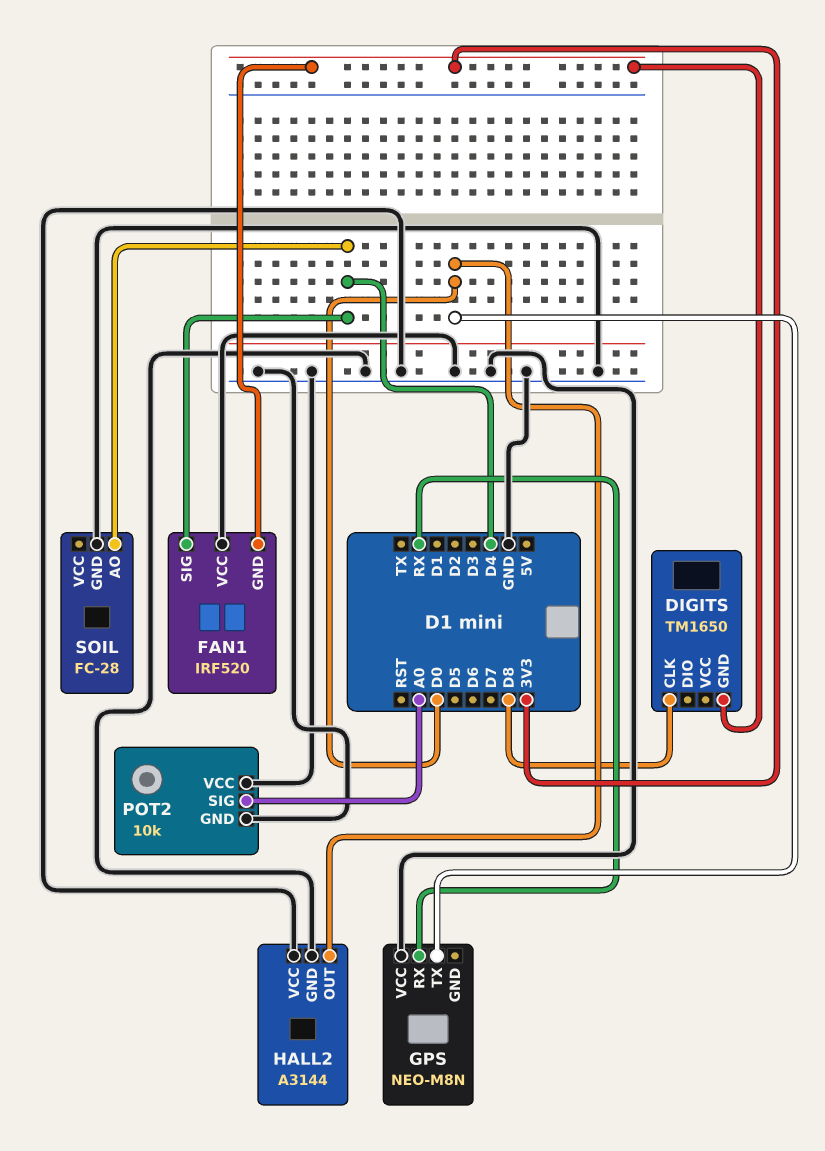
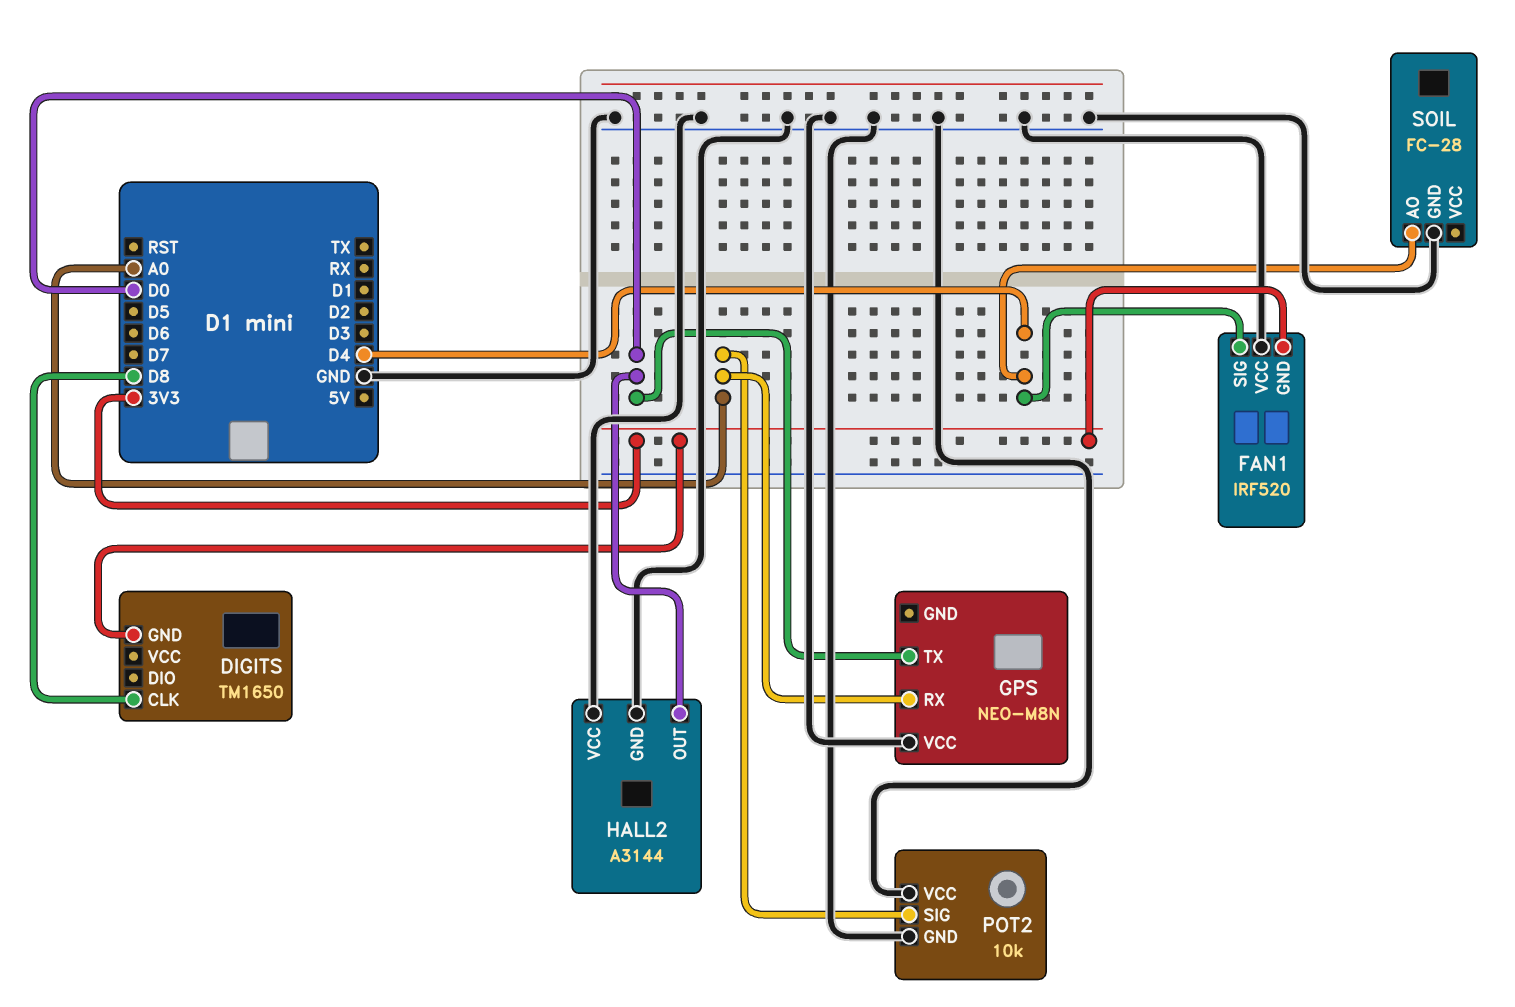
GPS pin RX: RX -> A0

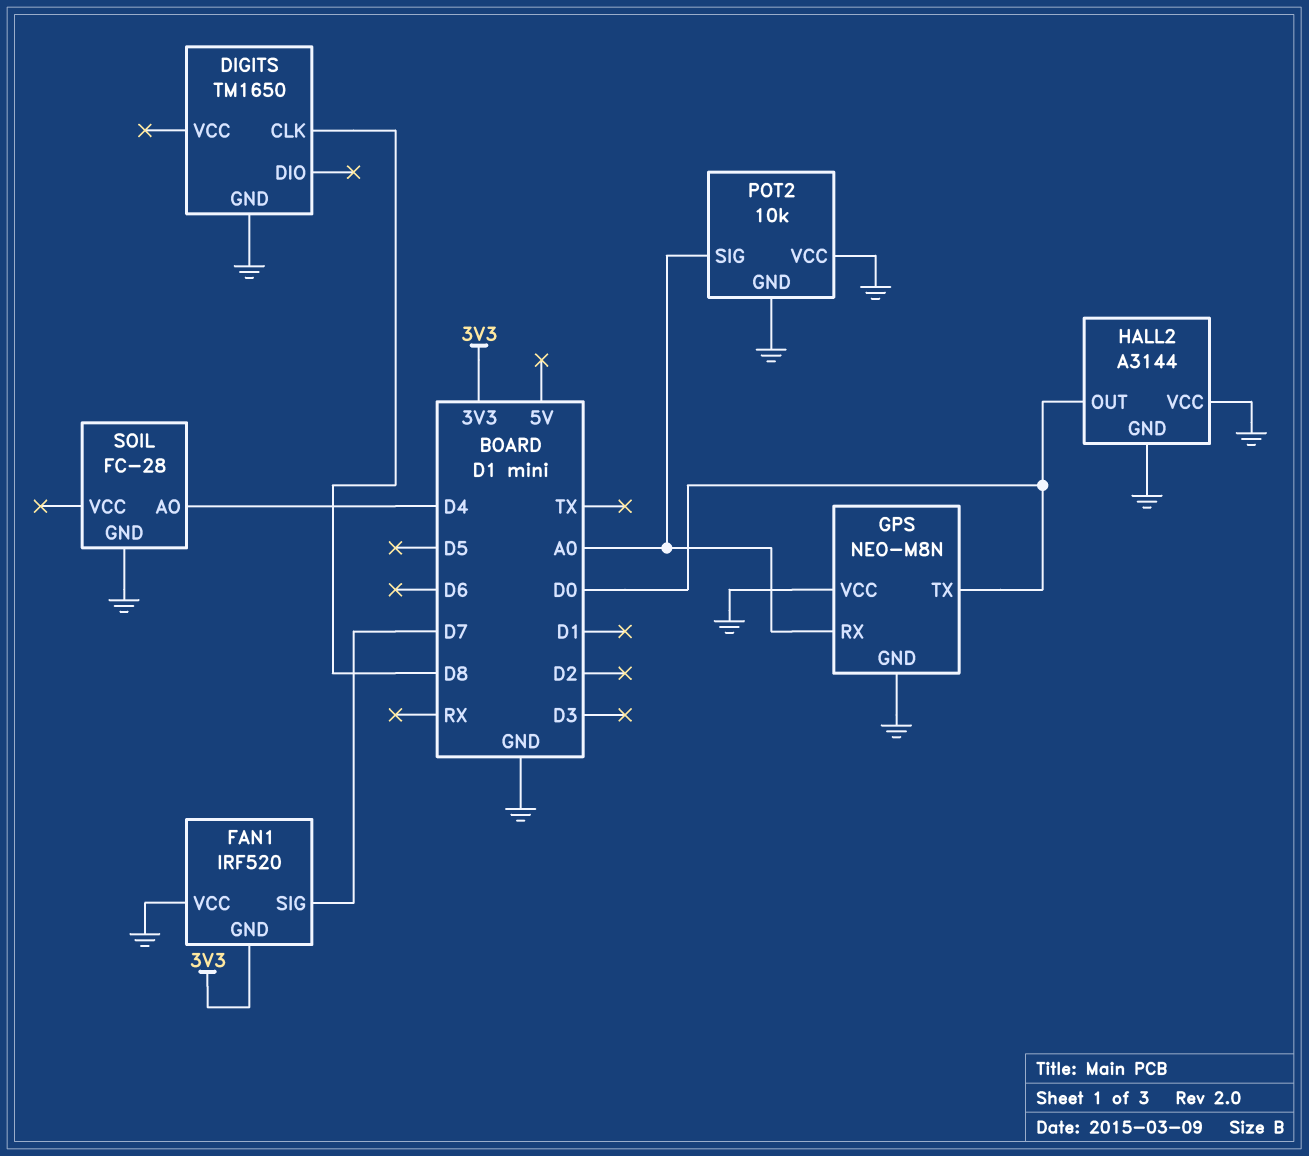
DIGITS pin GND: 3V3 -> GND
FAN1 pin SIG: D4 -> D7
GPS pin GND: none -> GND

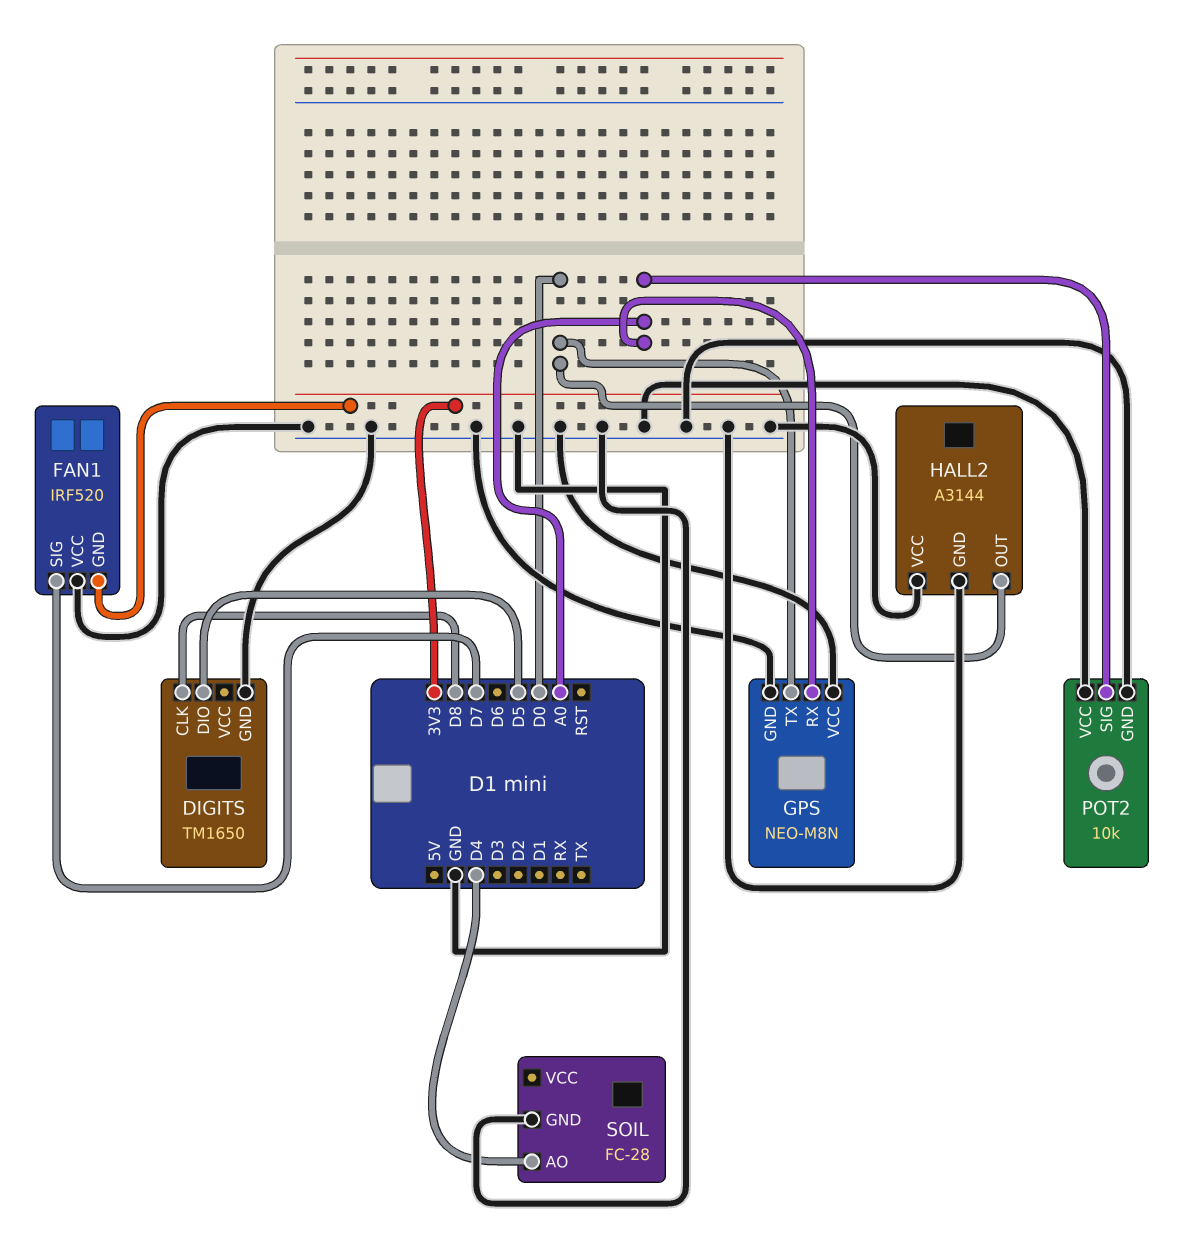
DIGITS pin DIO: none -> D5

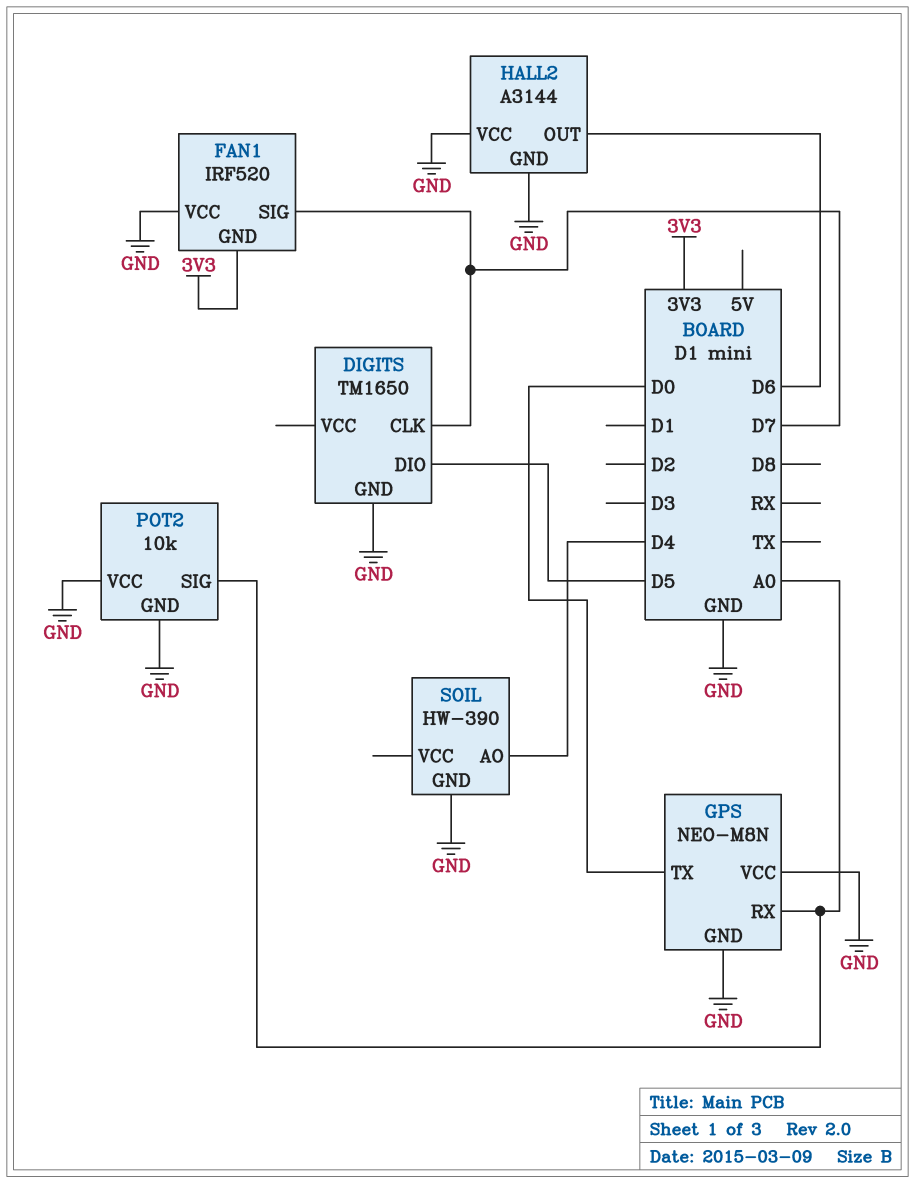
DIGITS pin CLK: D8 -> D7
HALL2 pin OUT: D0 -> D6
SOIL: FC-28 -> HW-390

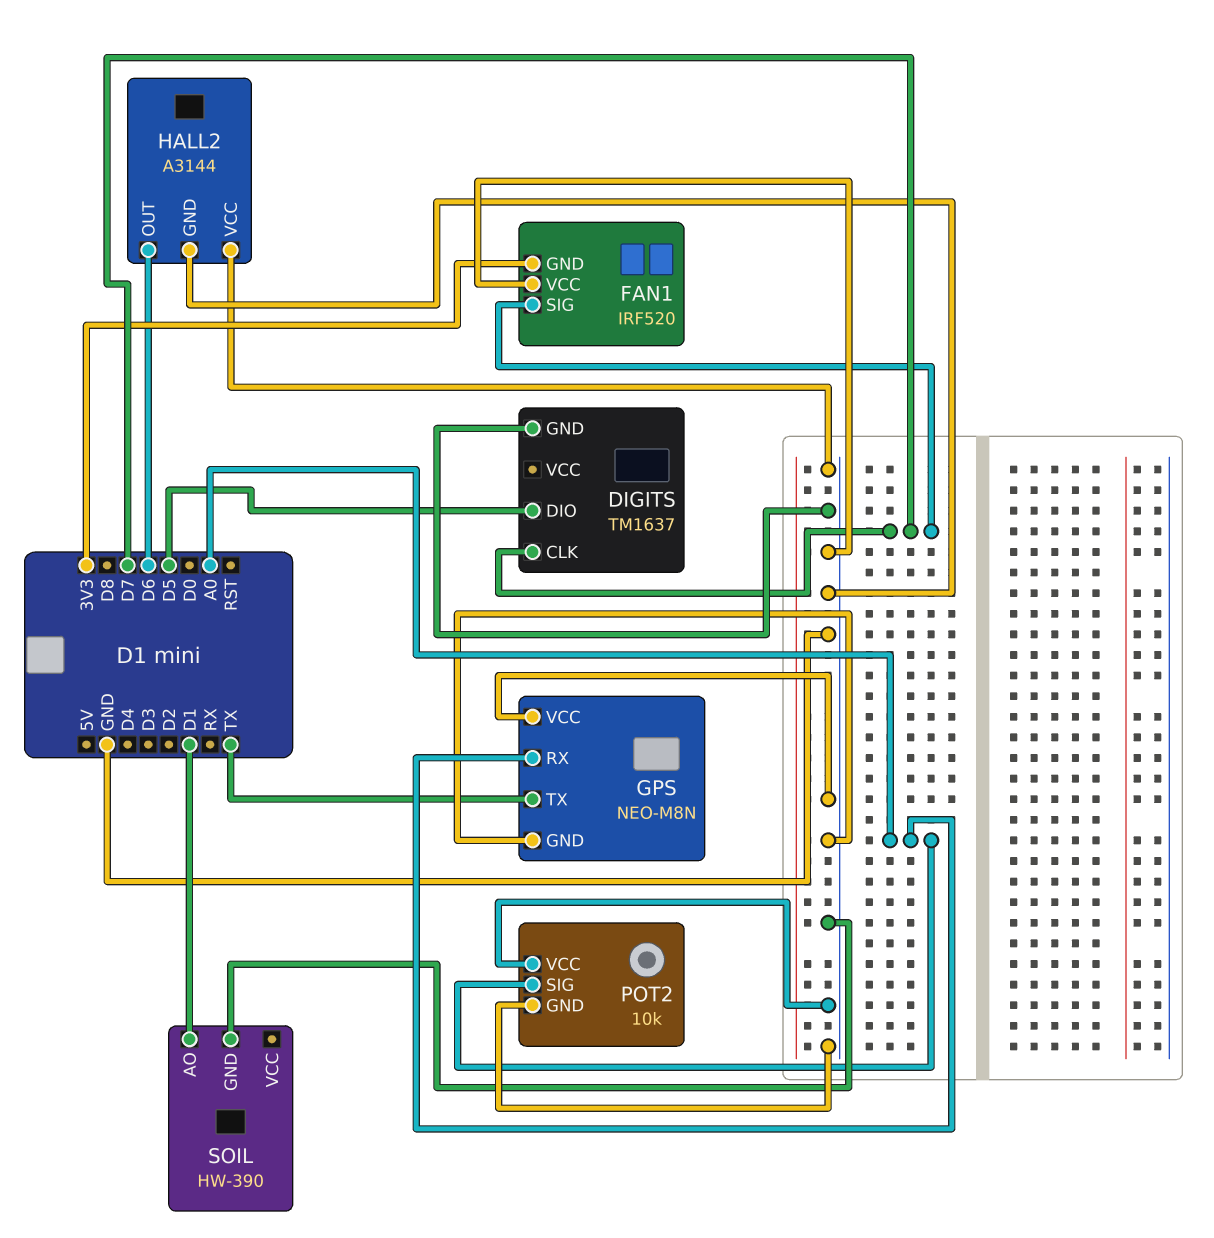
DIGITS: TM1650 -> TM1637
GPS pin TX: D0 -> TX
SOIL pin AO: D4 -> D1

